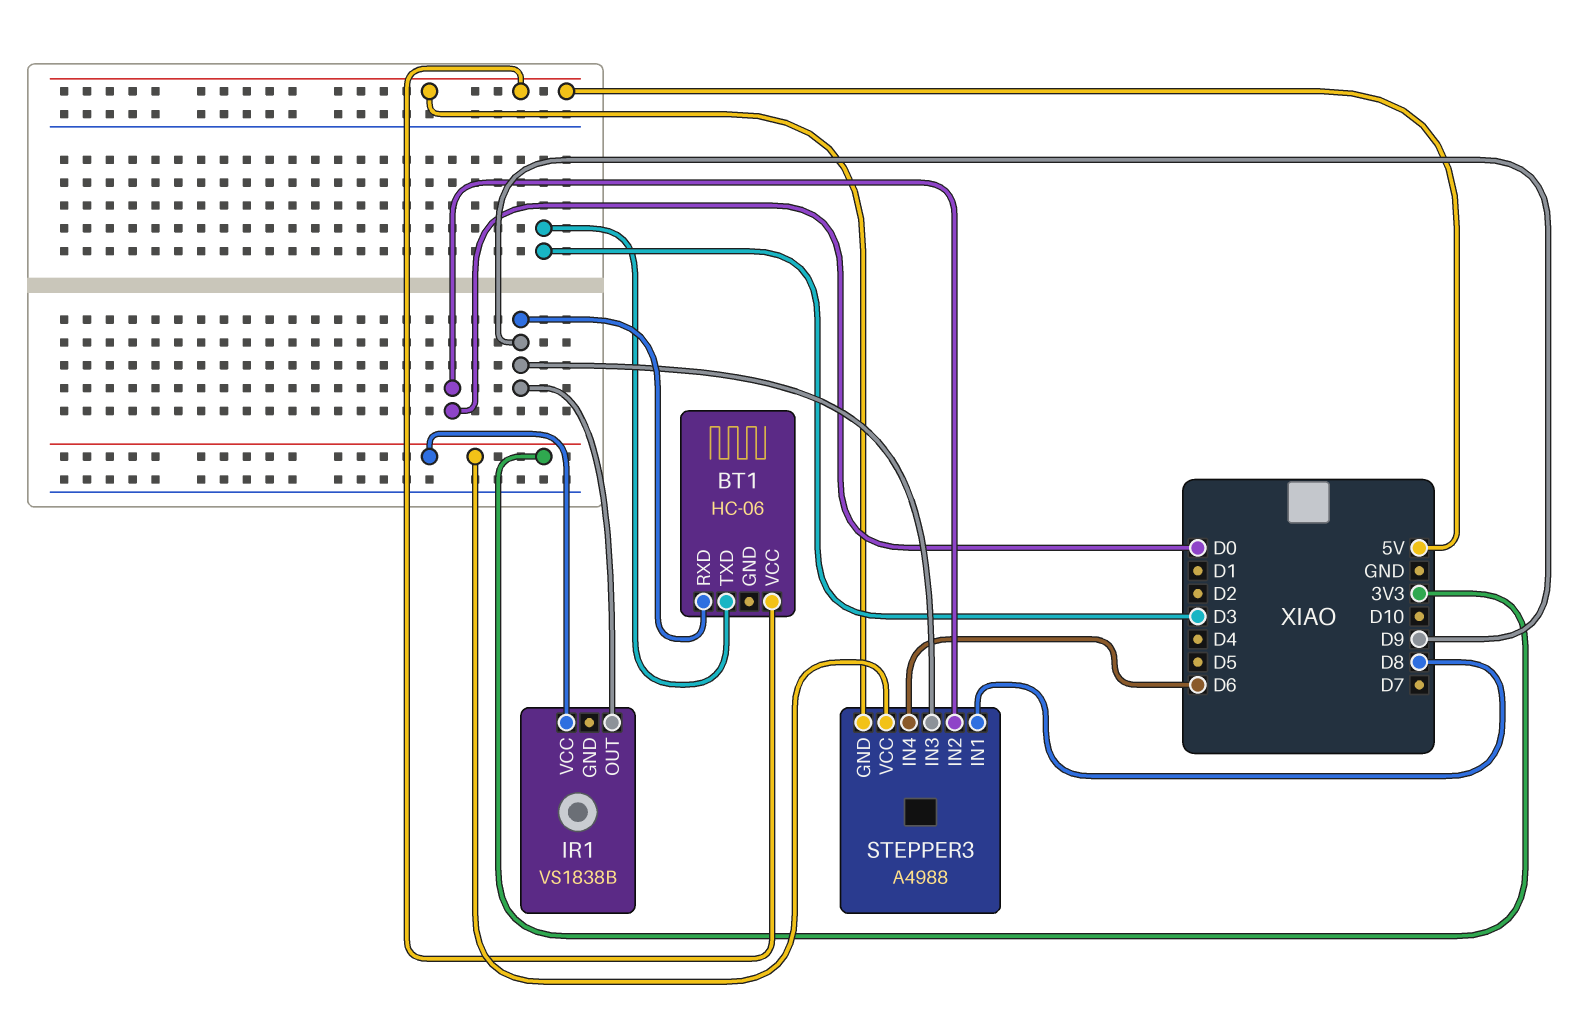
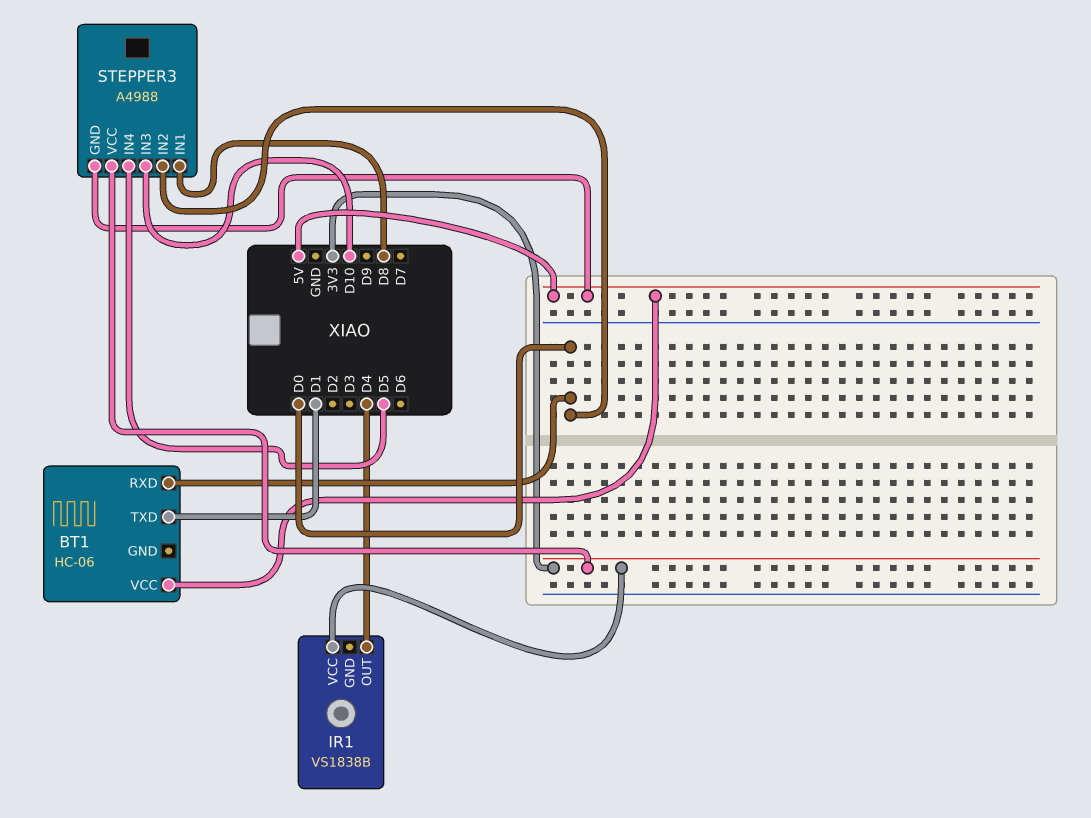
BT1 pin RXD: D9 -> D0
BT1 pin TXD: D3 -> D1
IR1 pin OUT: D9 -> D4
STEPPER3 pin IN3: D9 -> D10
STEPPER3 pin IN4: D6 -> D5

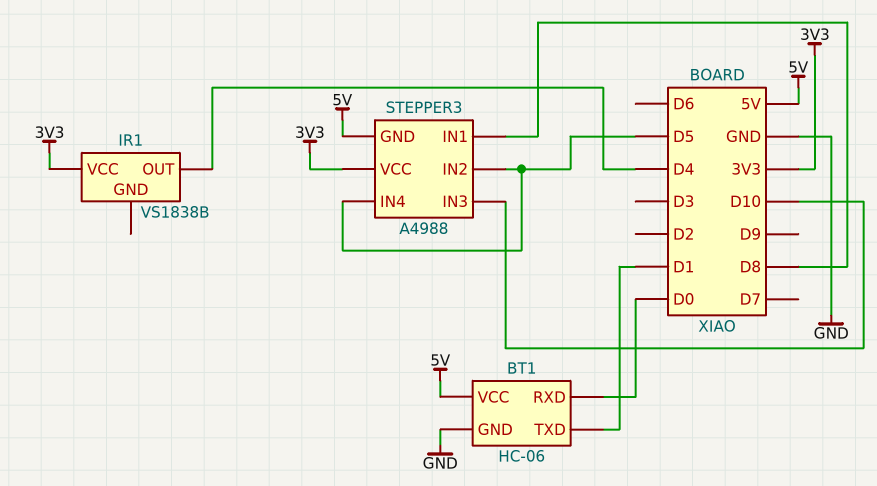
BT1 pin GND: none -> GND
STEPPER3 pin IN2: D0 -> D5

